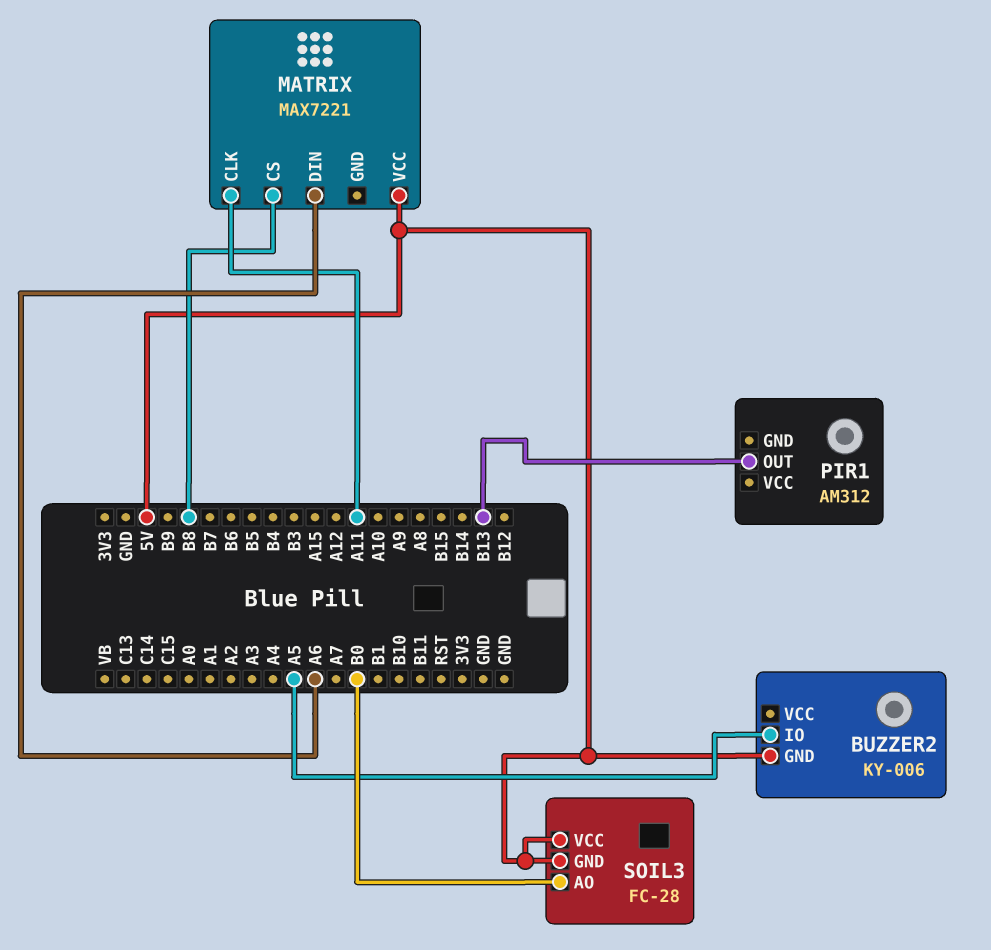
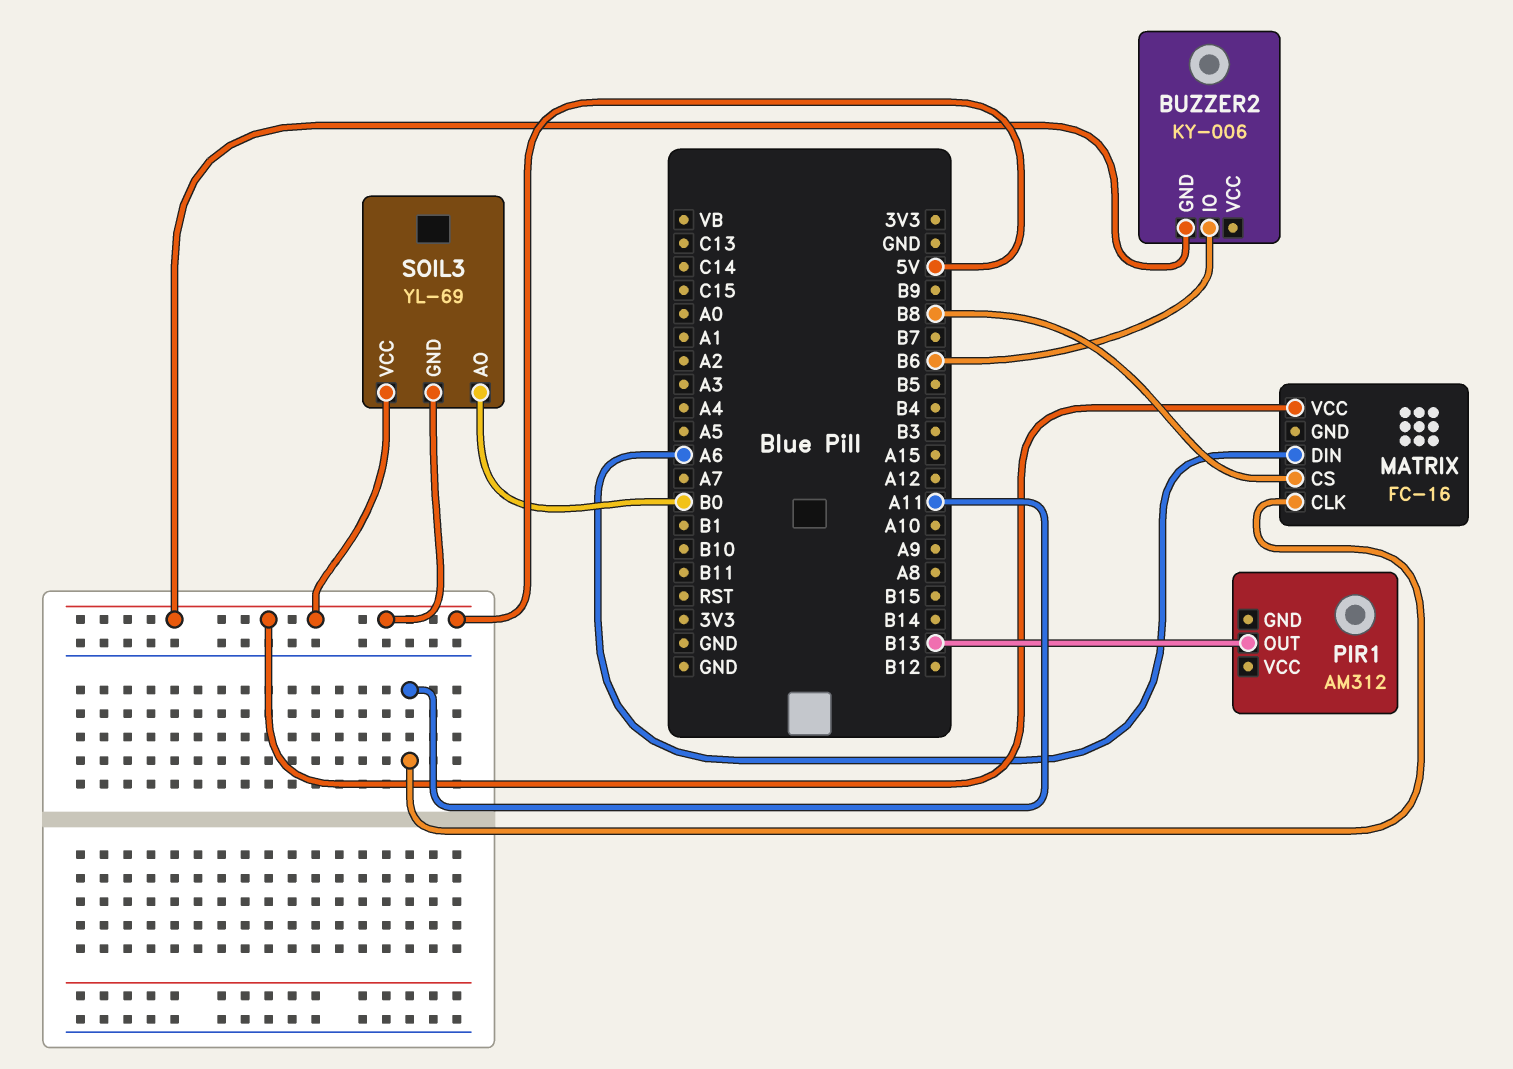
BUZZER2 pin IO: A5 -> B6
MATRIX: MAX7221 -> FC-16
SOIL3: FC-28 -> YL-69

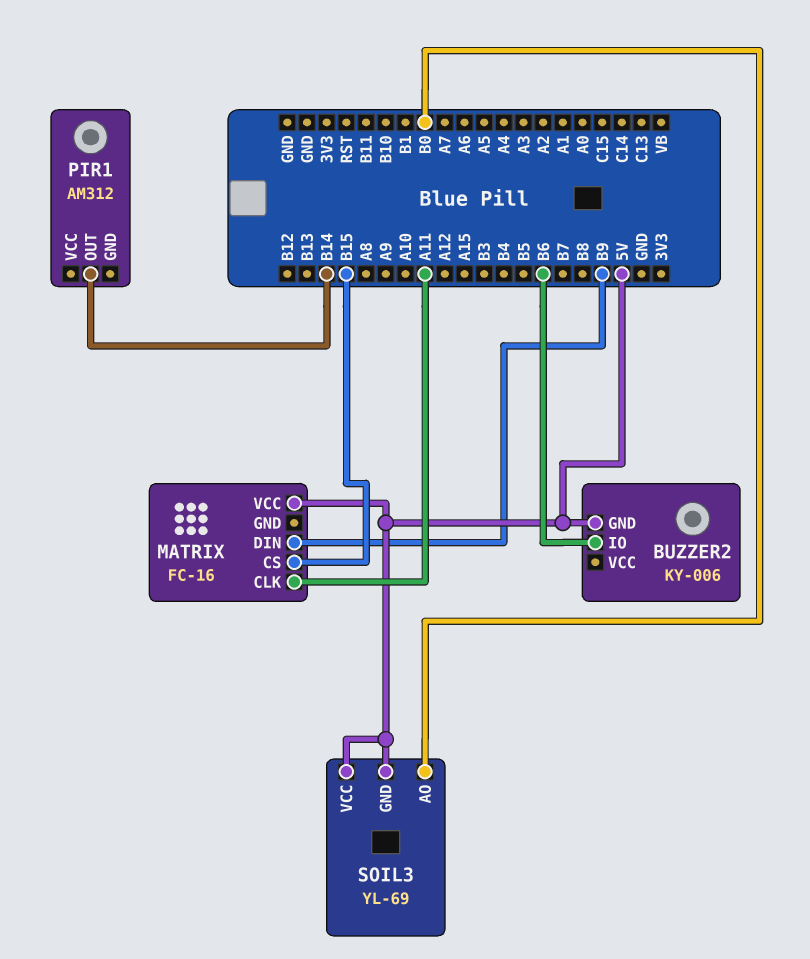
MATRIX pin CS: B8 -> B15
MATRIX pin DIN: A6 -> B9
PIR1 pin OUT: B13 -> B14

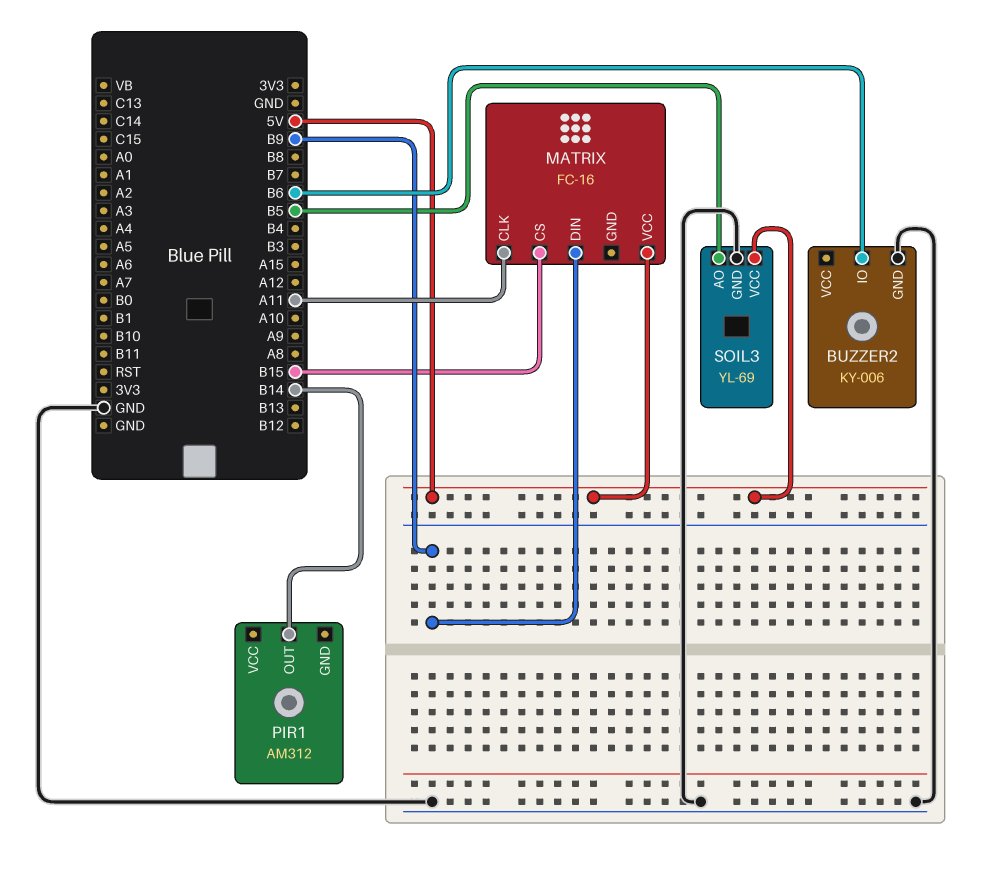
BUZZER2 pin GND: 5V -> GND
SOIL3 pin AO: B0 -> B5
SOIL3 pin GND: 5V -> GND

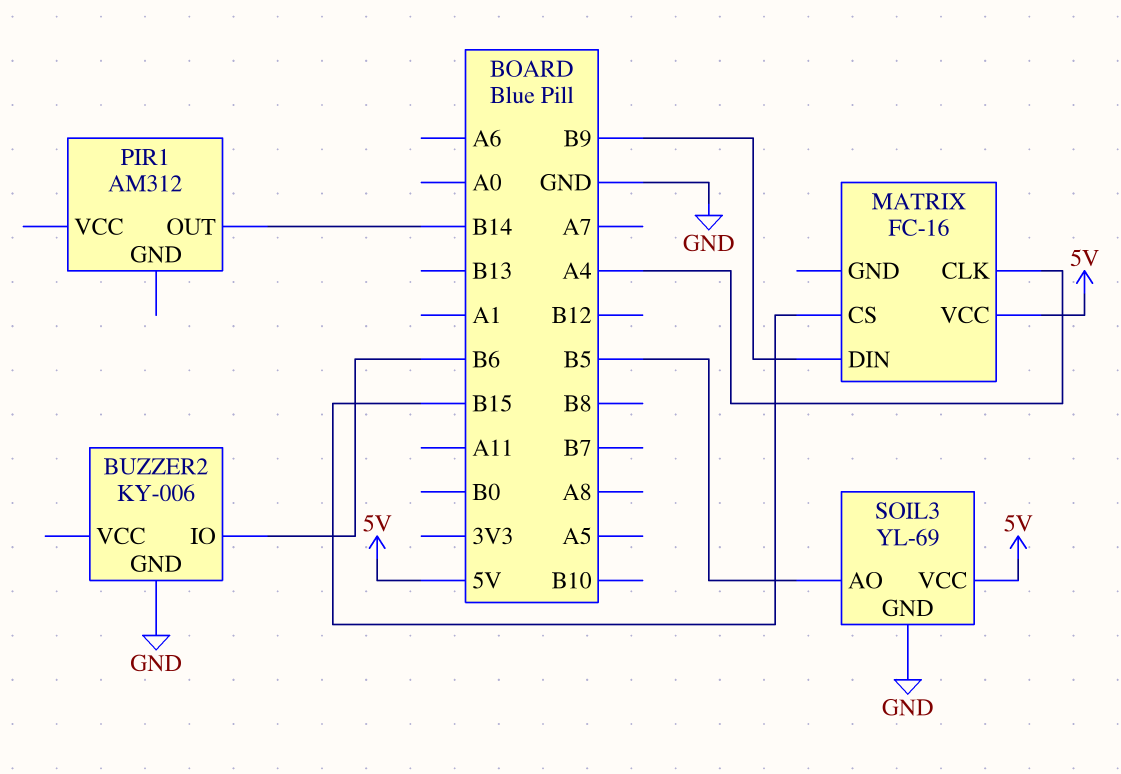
MATRIX pin CLK: A11 -> A4

